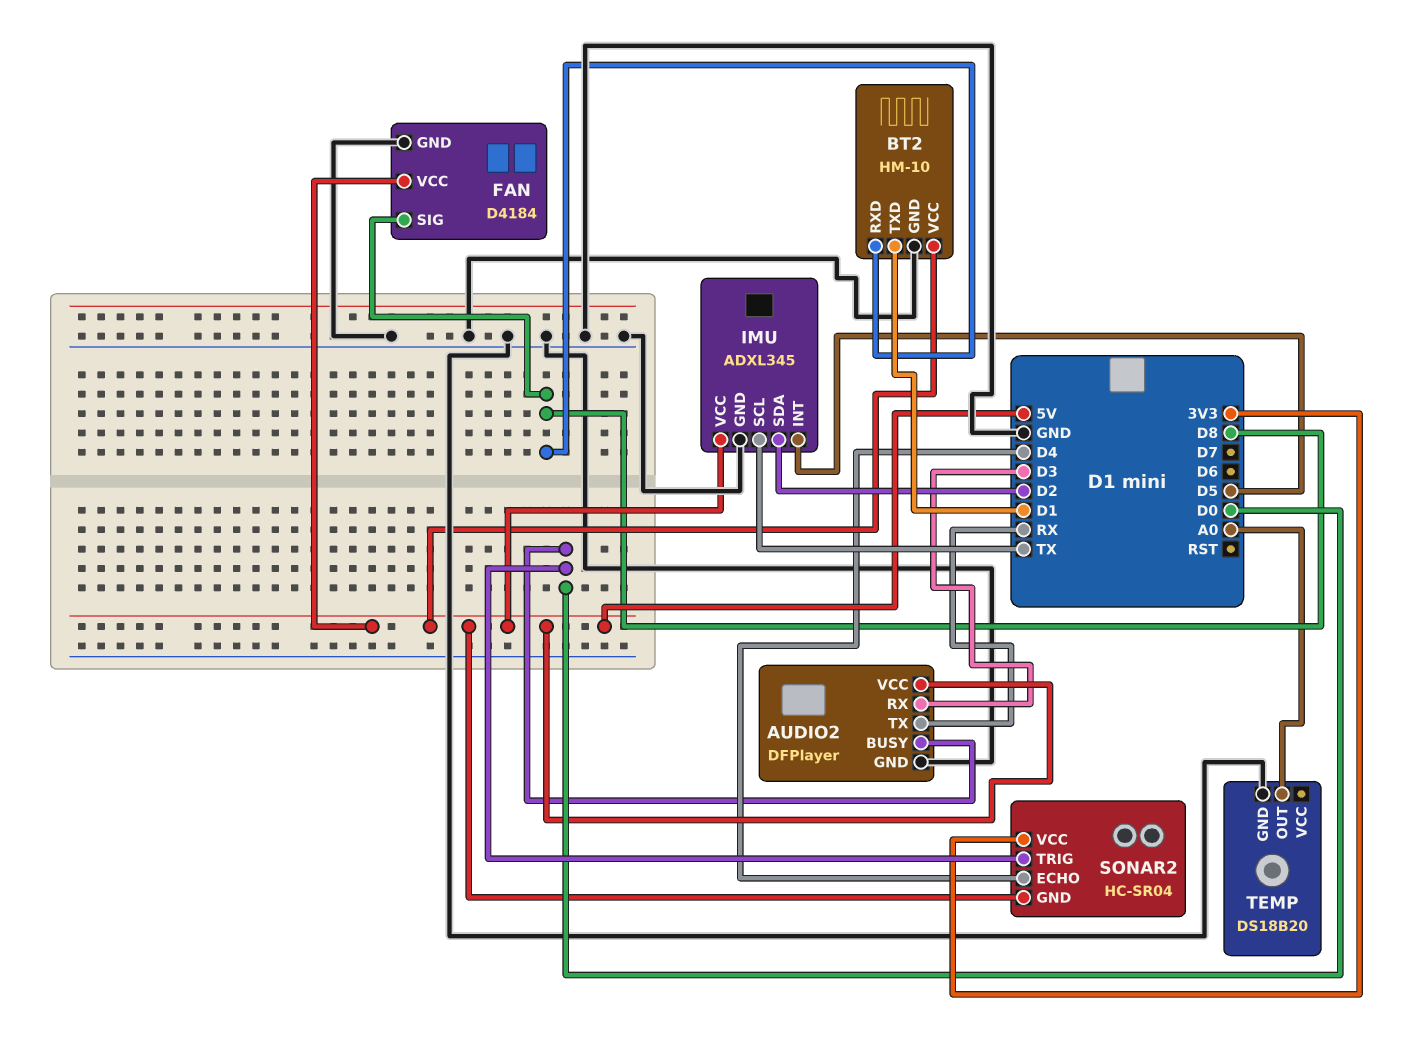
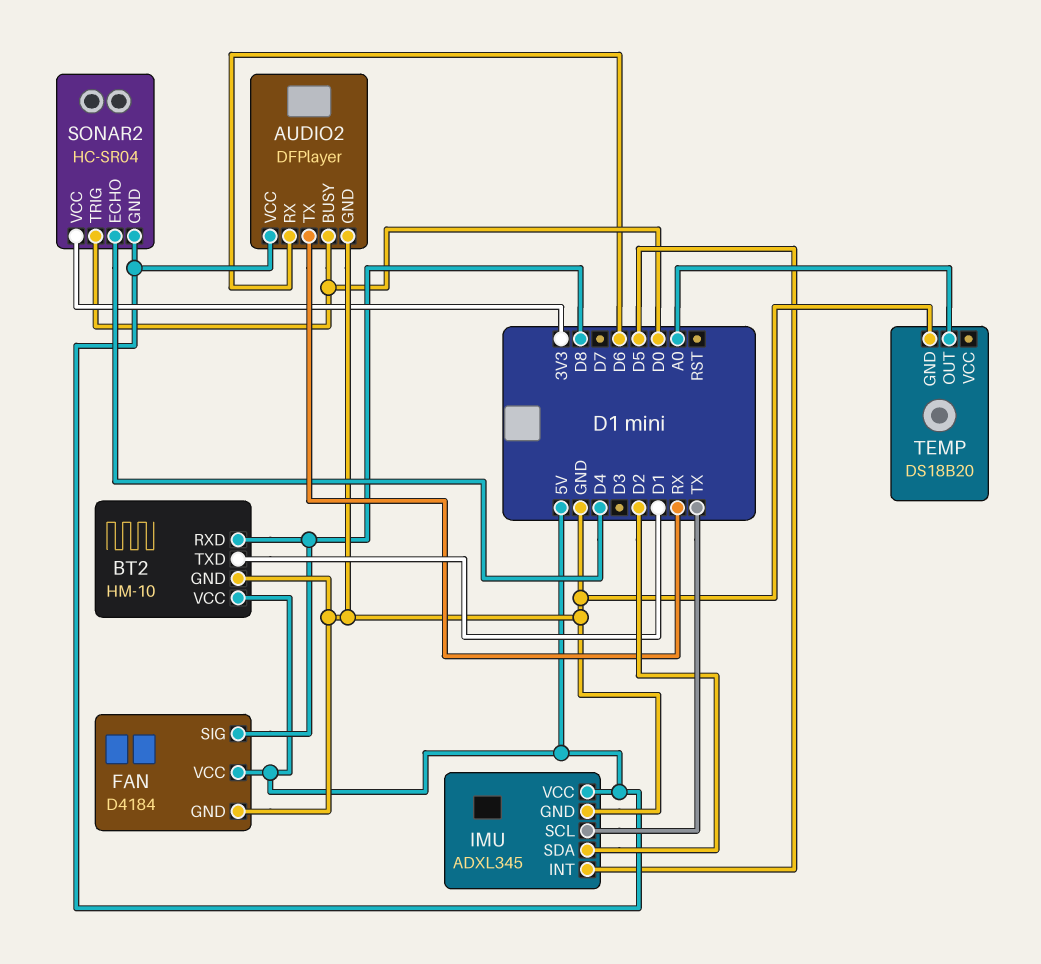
AUDIO2 pin RX: D3 -> D6

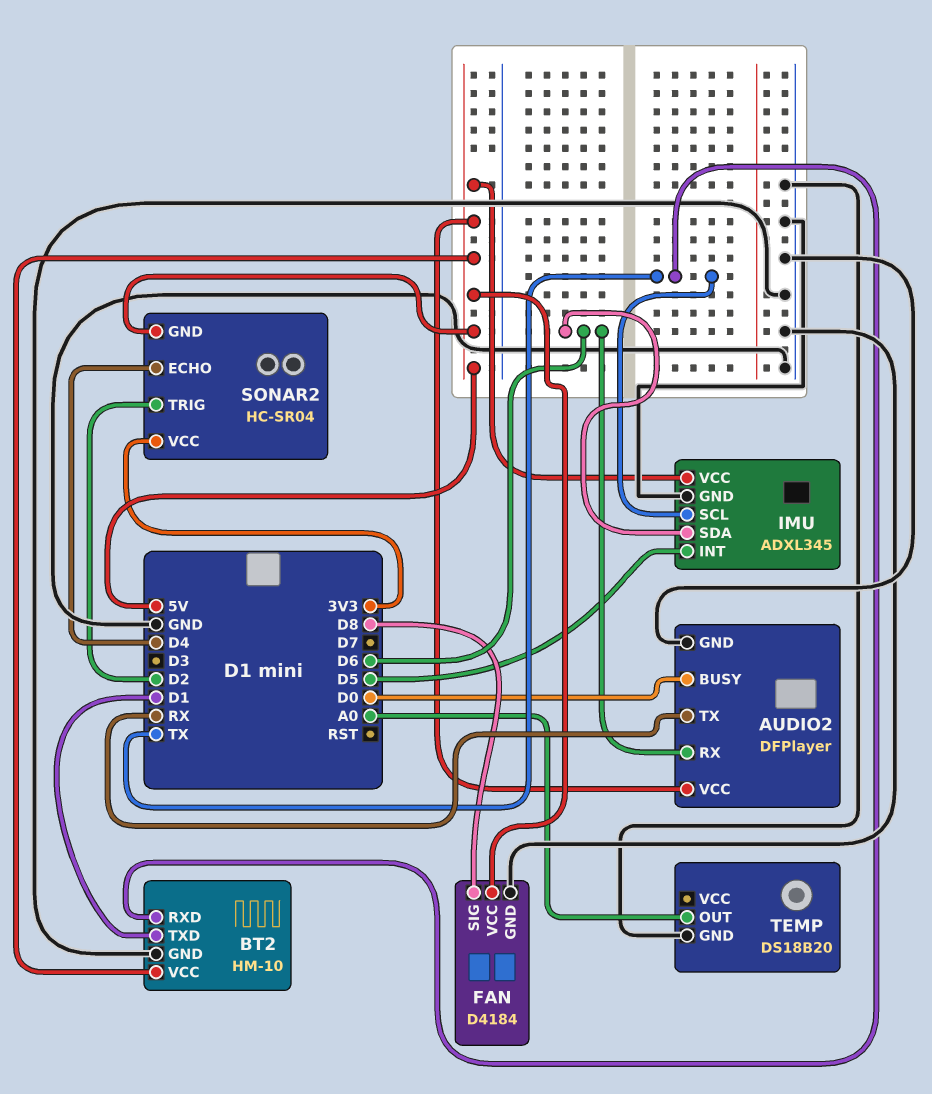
BT2 pin RXD: D8 -> TX
IMU pin SDA: D2 -> D6
SONAR2 pin TRIG: D0 -> D2

